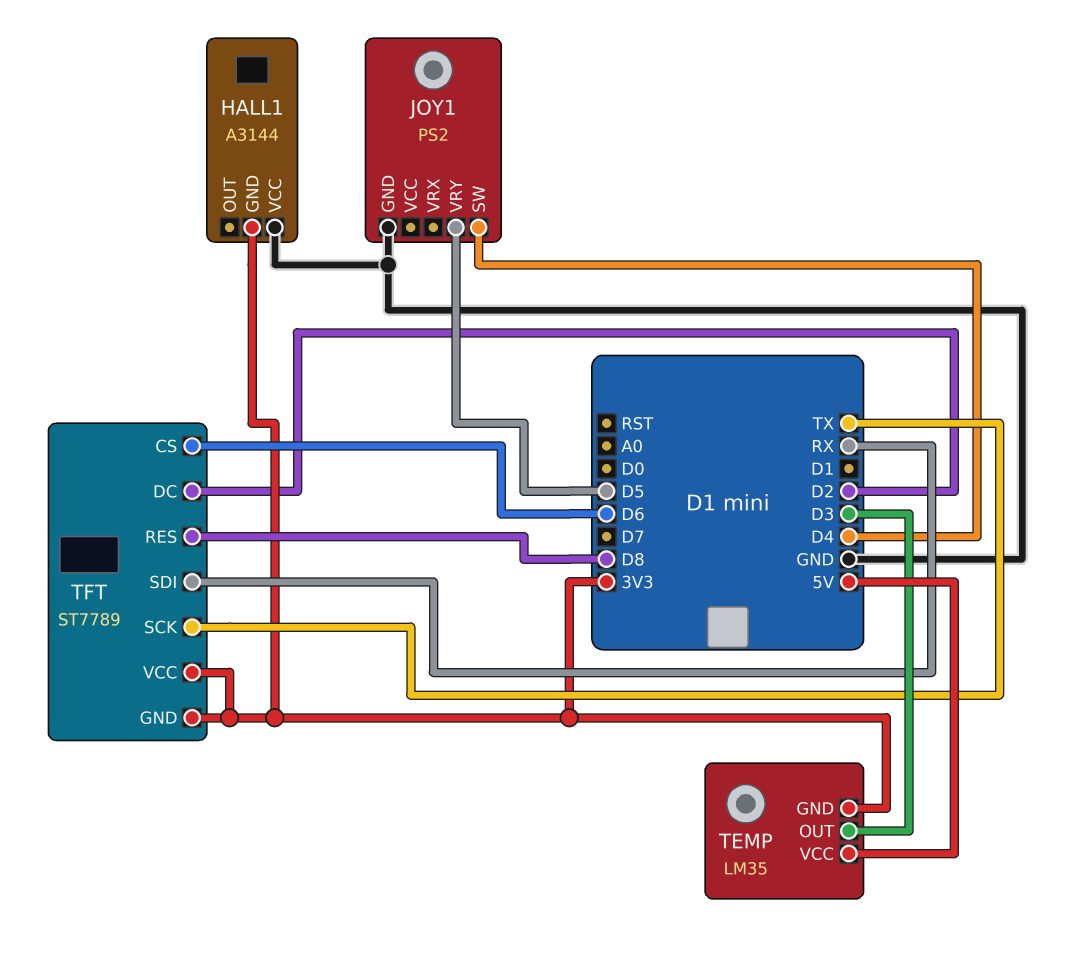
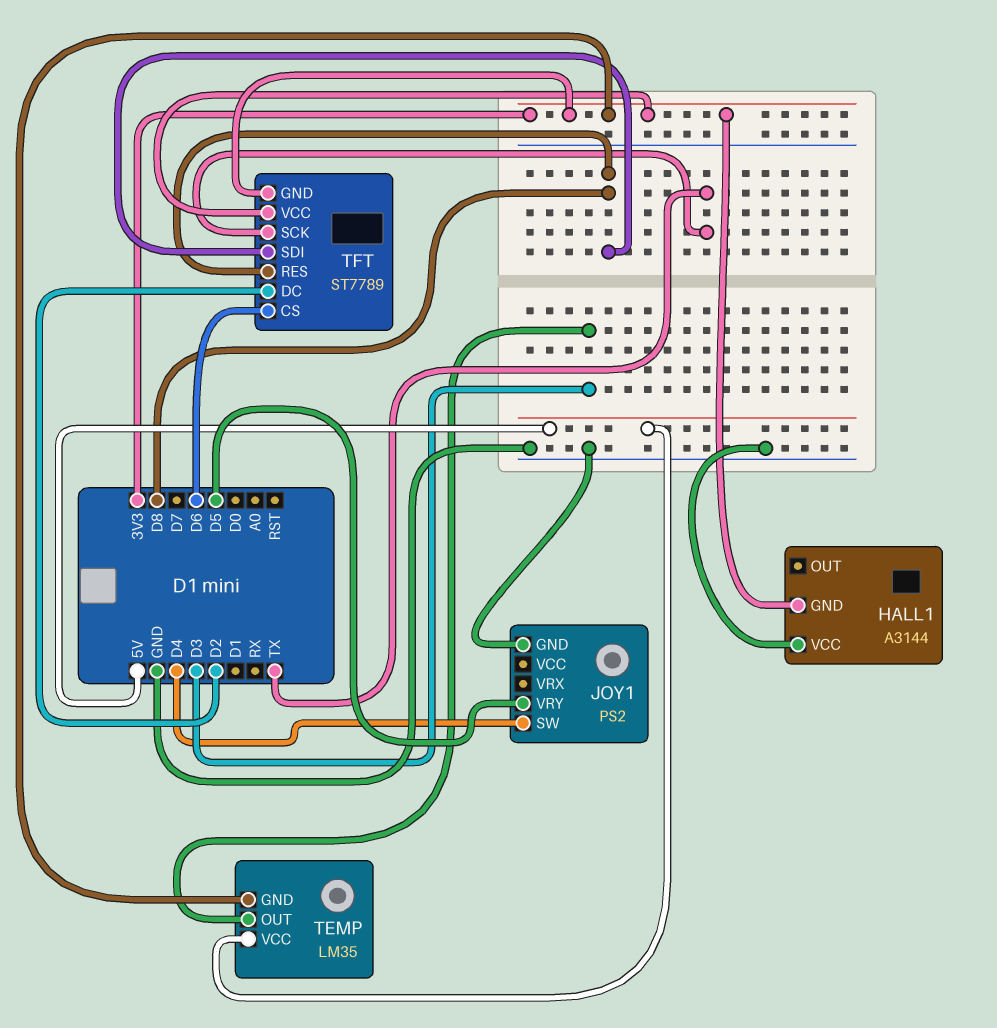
TFT pin SDI: RX -> D8

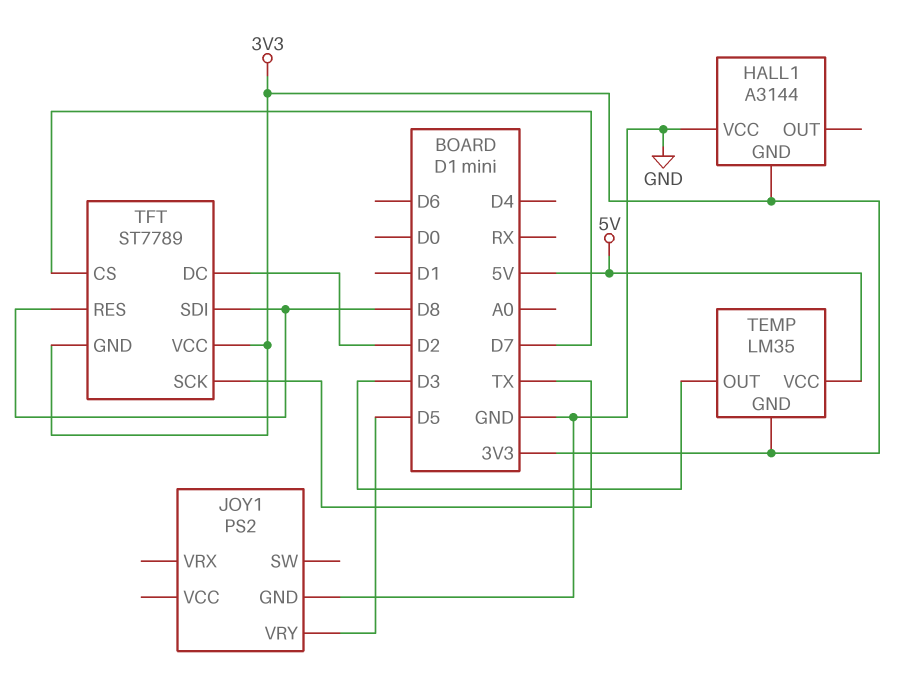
JOY1 pin SW: D4 -> none
TFT pin CS: D6 -> D7

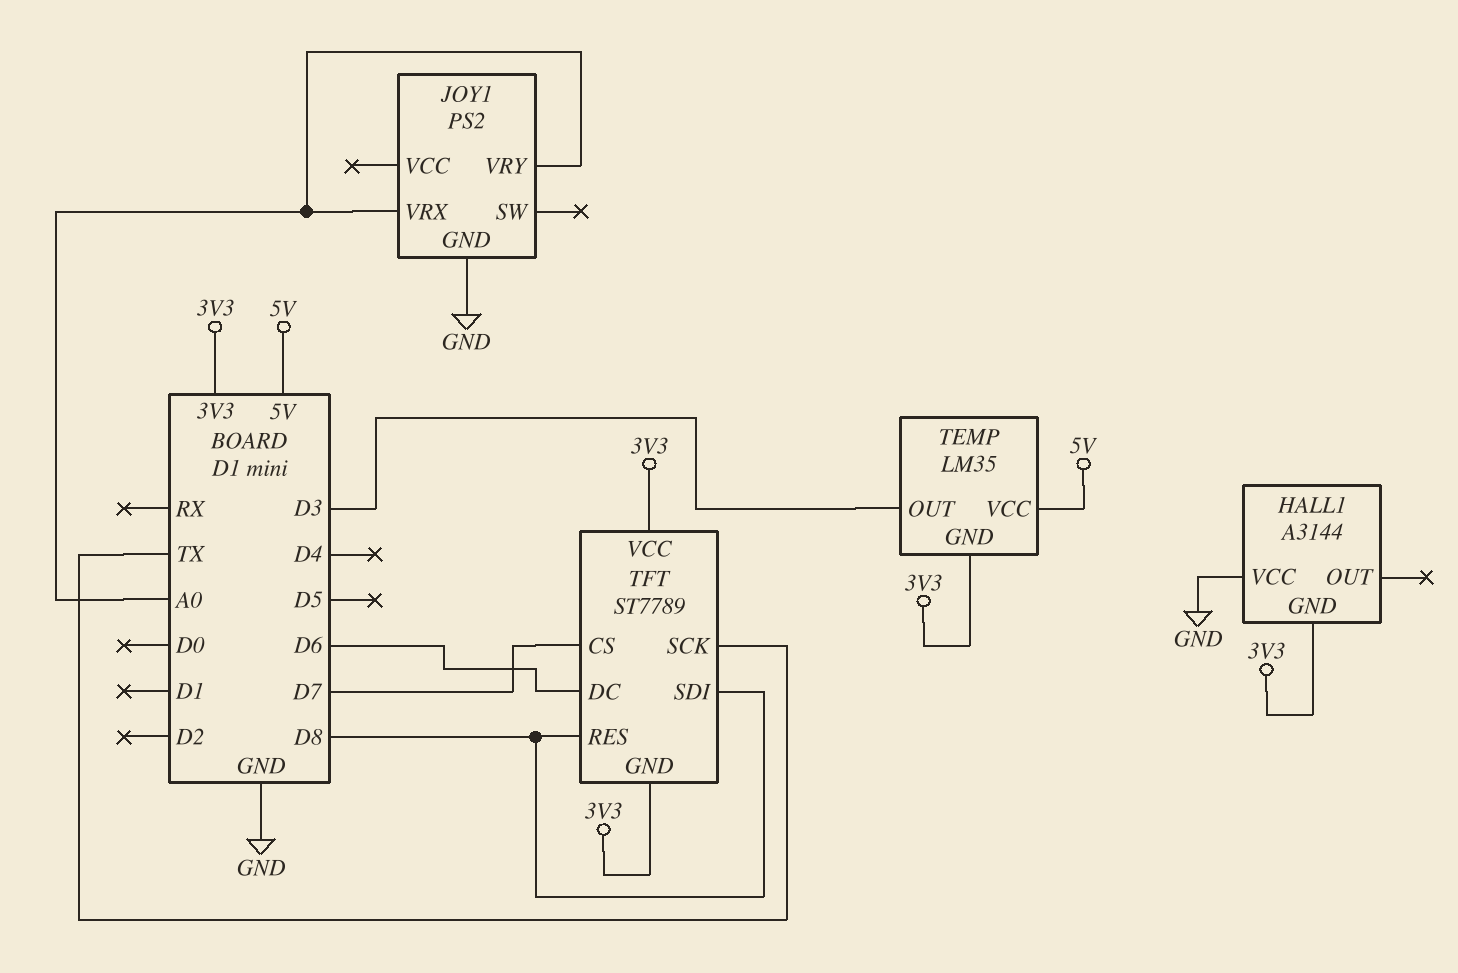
JOY1 pin VRX: none -> A0
JOY1 pin VRY: D5 -> A0
TFT pin DC: D2 -> D6

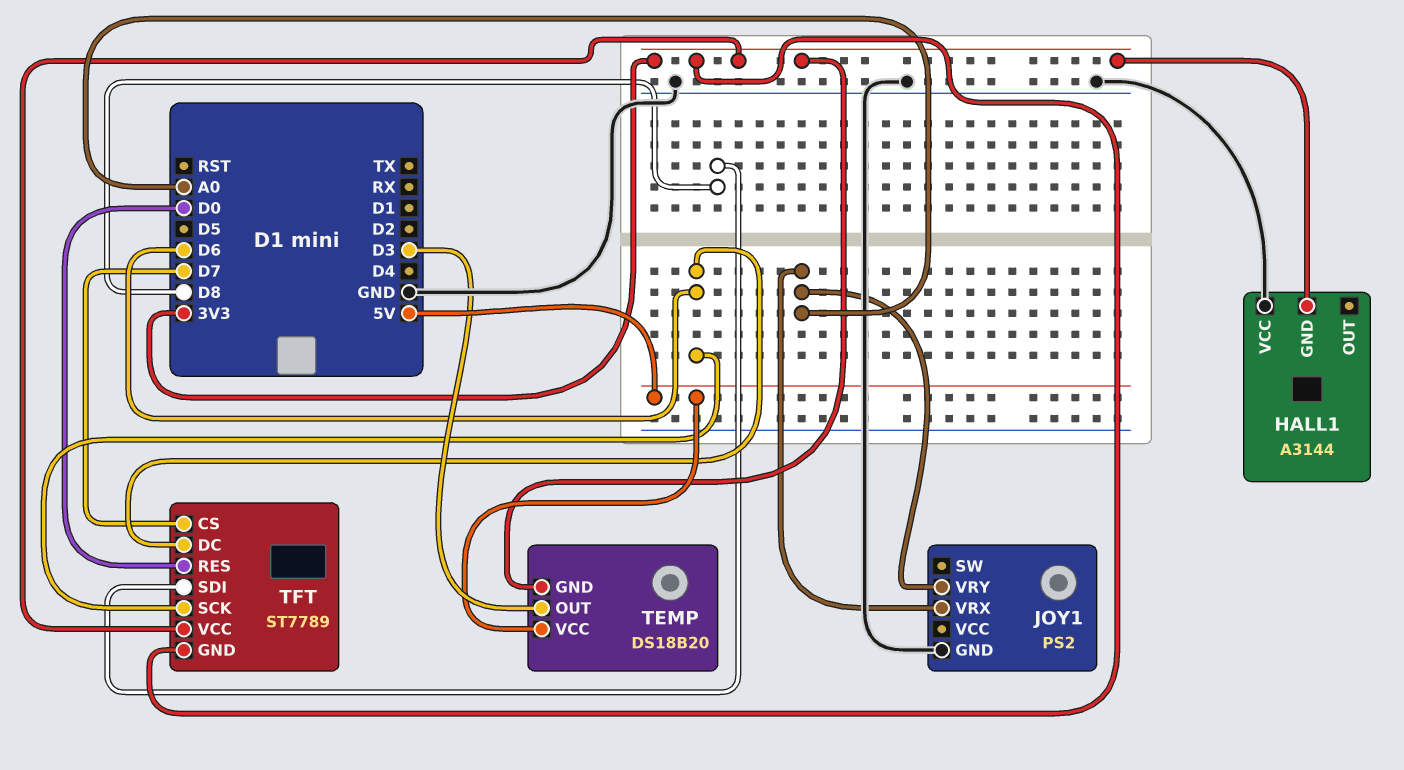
TEMP: LM35 -> DS18B20
TFT pin RES: D8 -> D0
TFT pin SCK: TX -> D6

